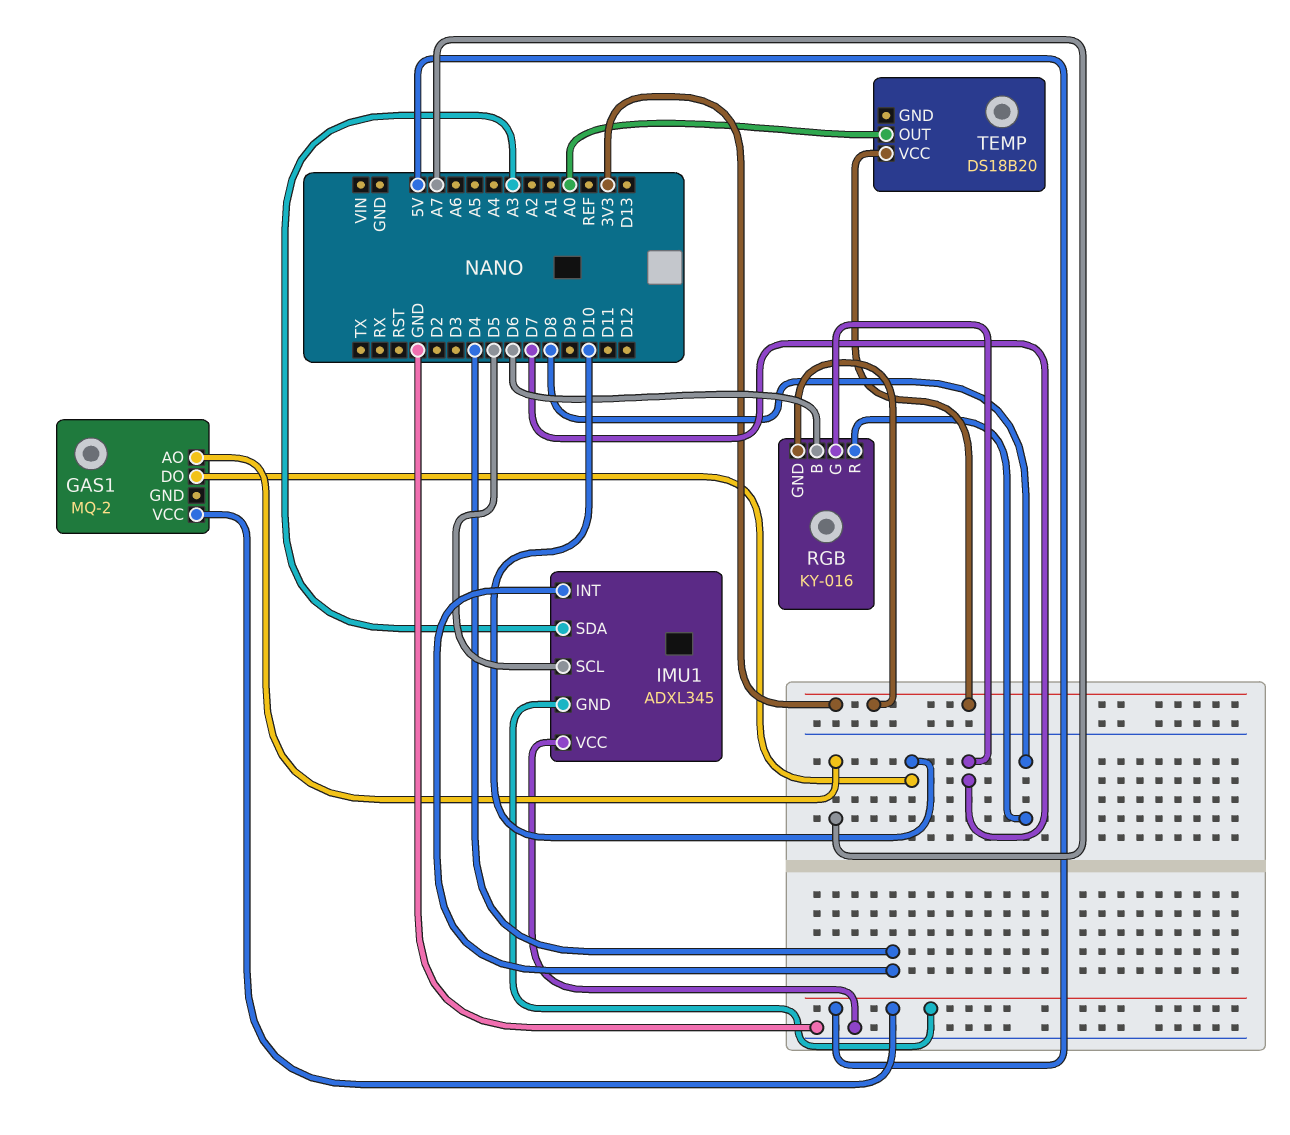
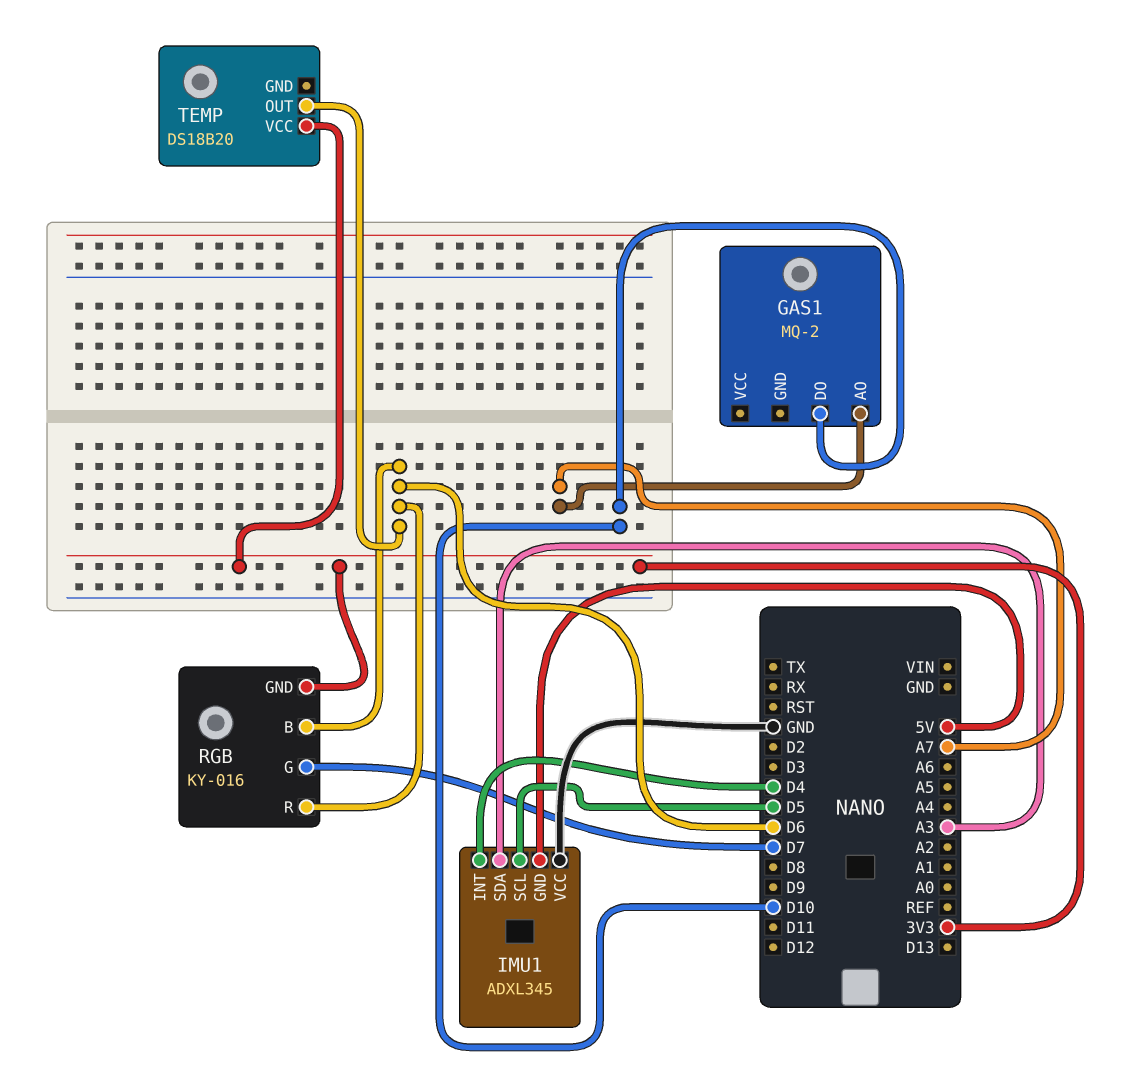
GAS1 pin VCC: 5V -> none
RGB pin R: D8 -> D6
TEMP pin OUT: A0 -> D6

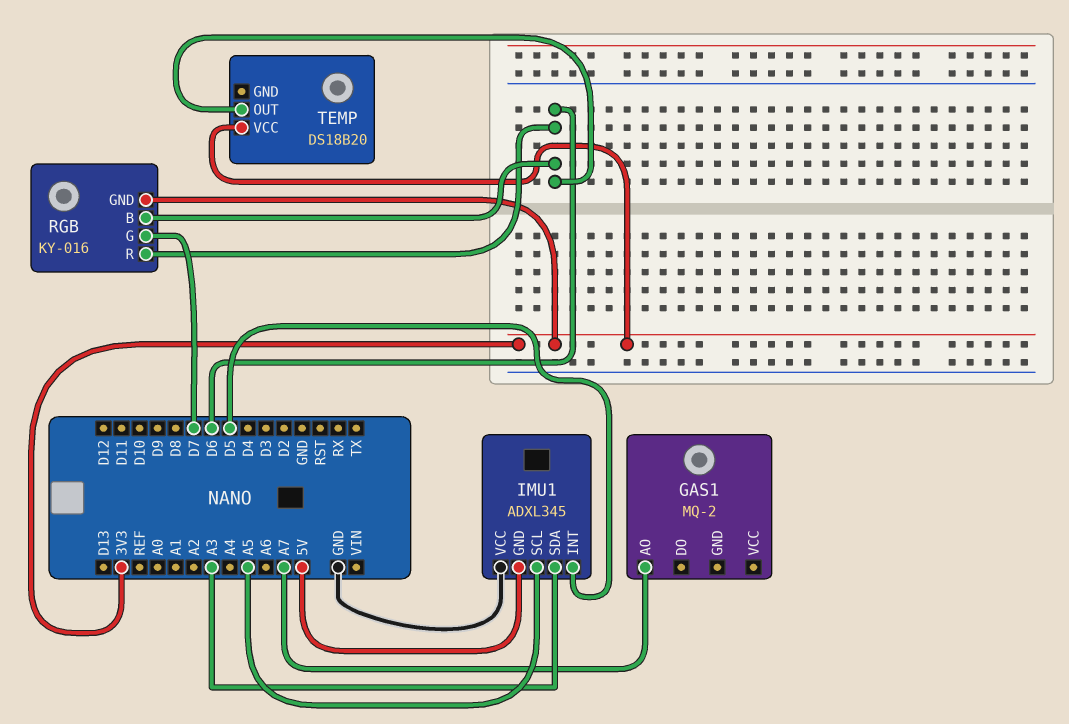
GAS1 pin DO: D10 -> none
IMU1 pin INT: D4 -> D5
IMU1 pin SCL: D5 -> A5

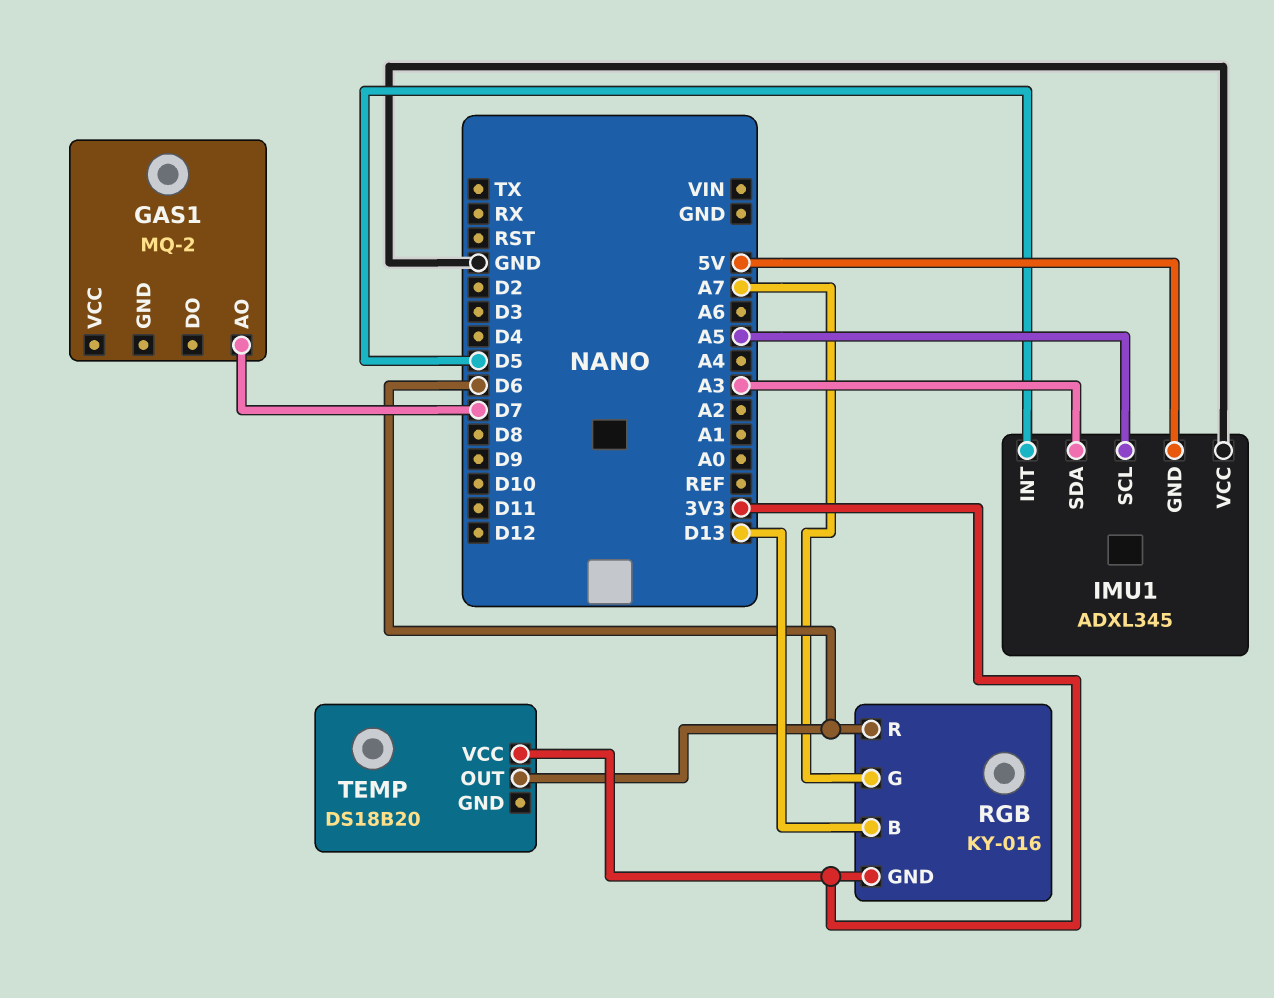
GAS1 pin AO: A7 -> D7
RGB pin B: D6 -> D13
RGB pin G: D7 -> A7

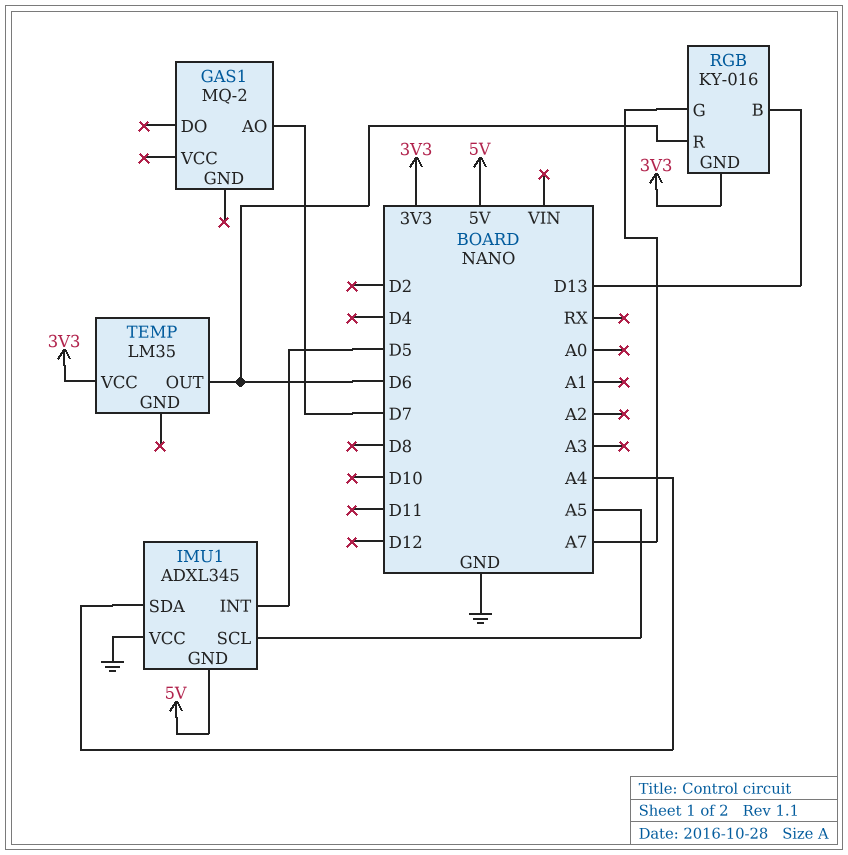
IMU1 pin SDA: A3 -> A4
TEMP: DS18B20 -> LM35

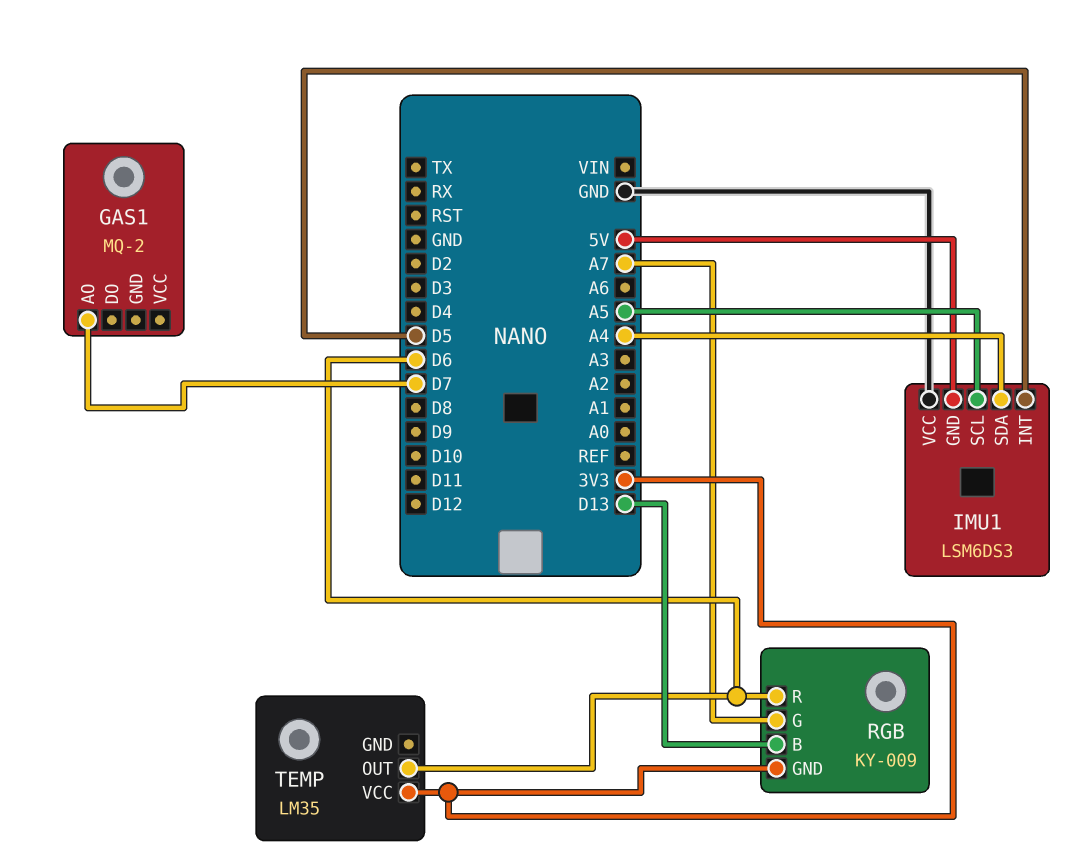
IMU1: ADXL345 -> LSM6DS3
RGB: KY-016 -> KY-009

